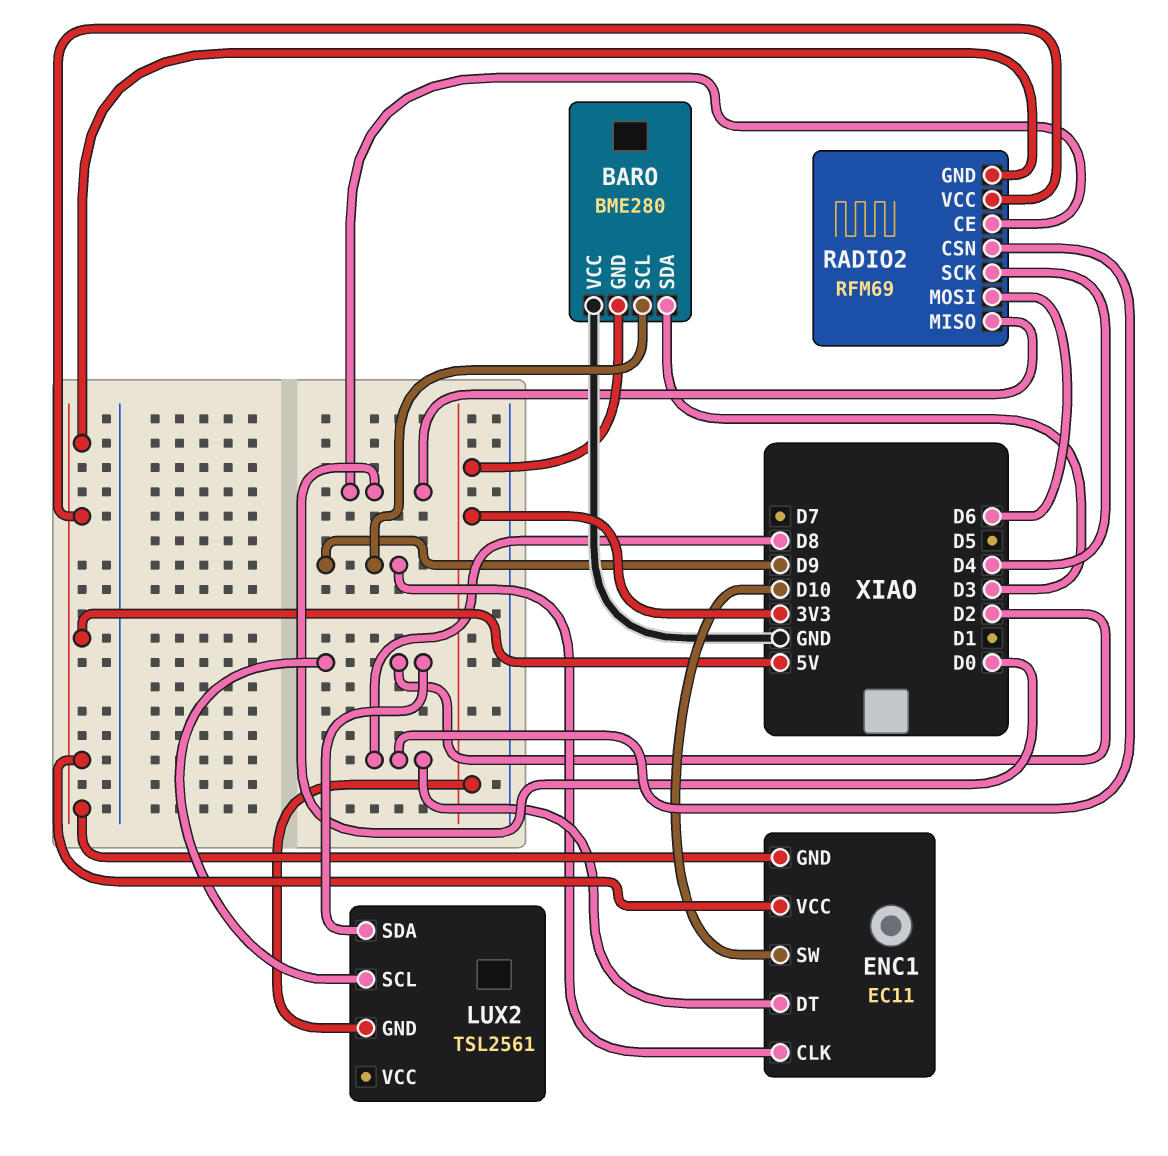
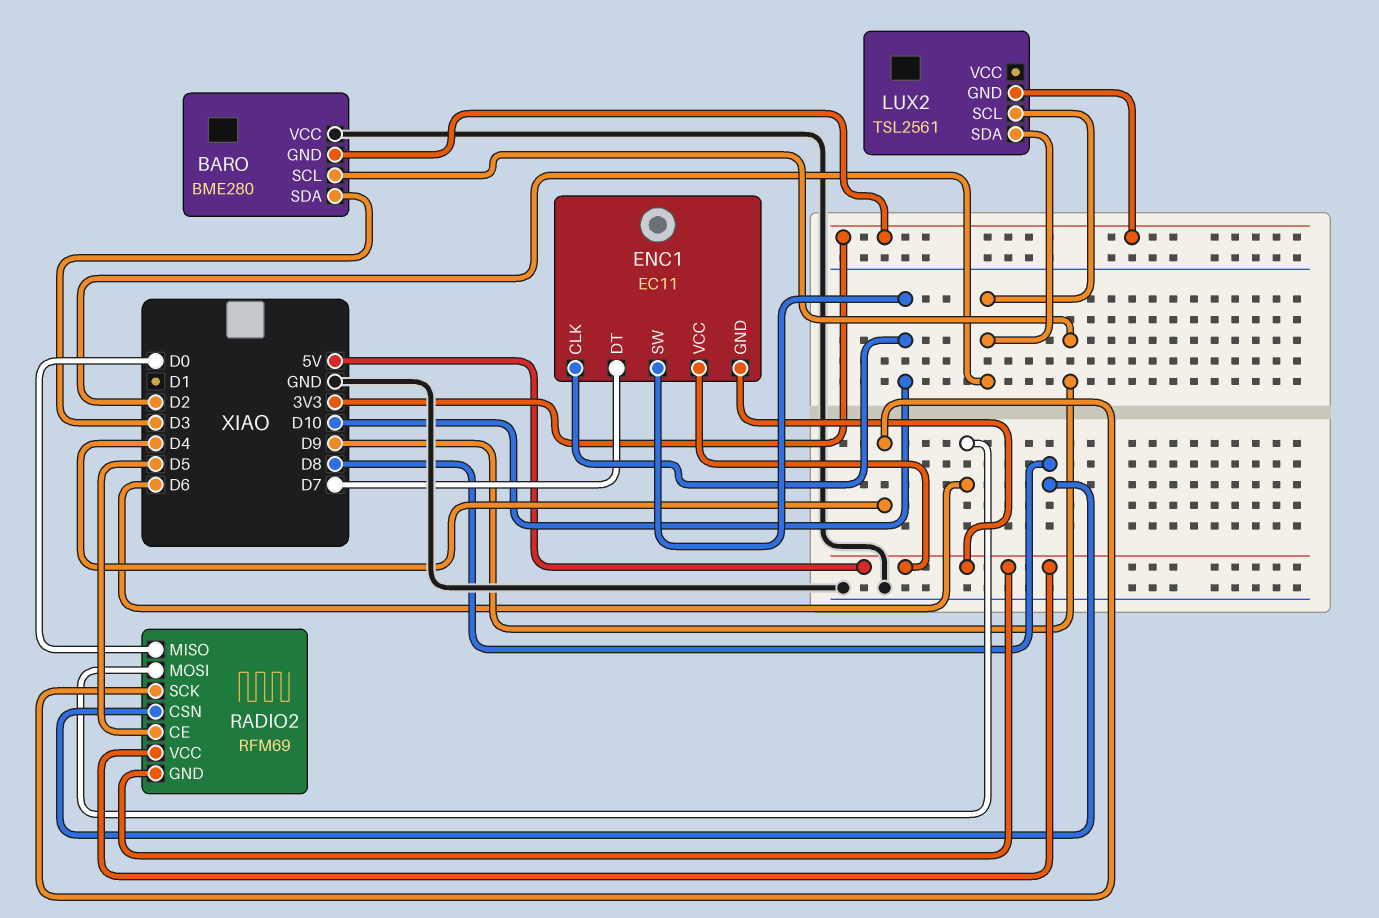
ENC1 pin CLK: D9 -> D10
ENC1 pin DT: D8 -> D7
RADIO2 pin CE: D0 -> D5

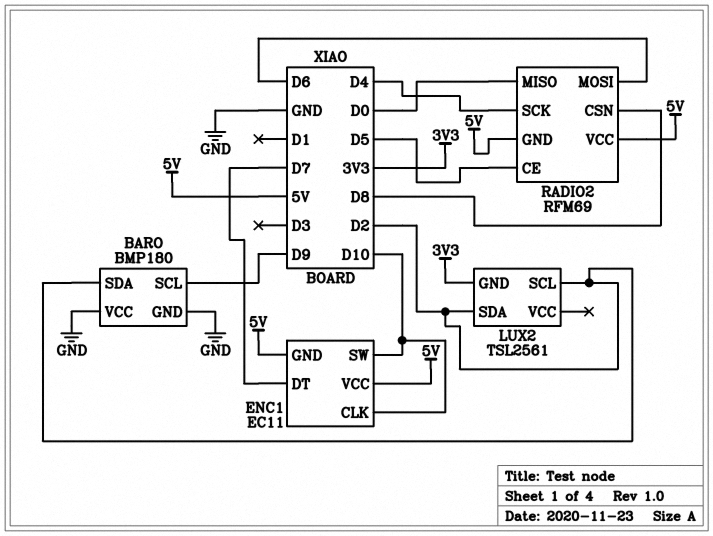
BARO: BME280 -> BMP180
BARO pin GND: 3V3 -> GND
BARO pin SDA: D3 -> D2

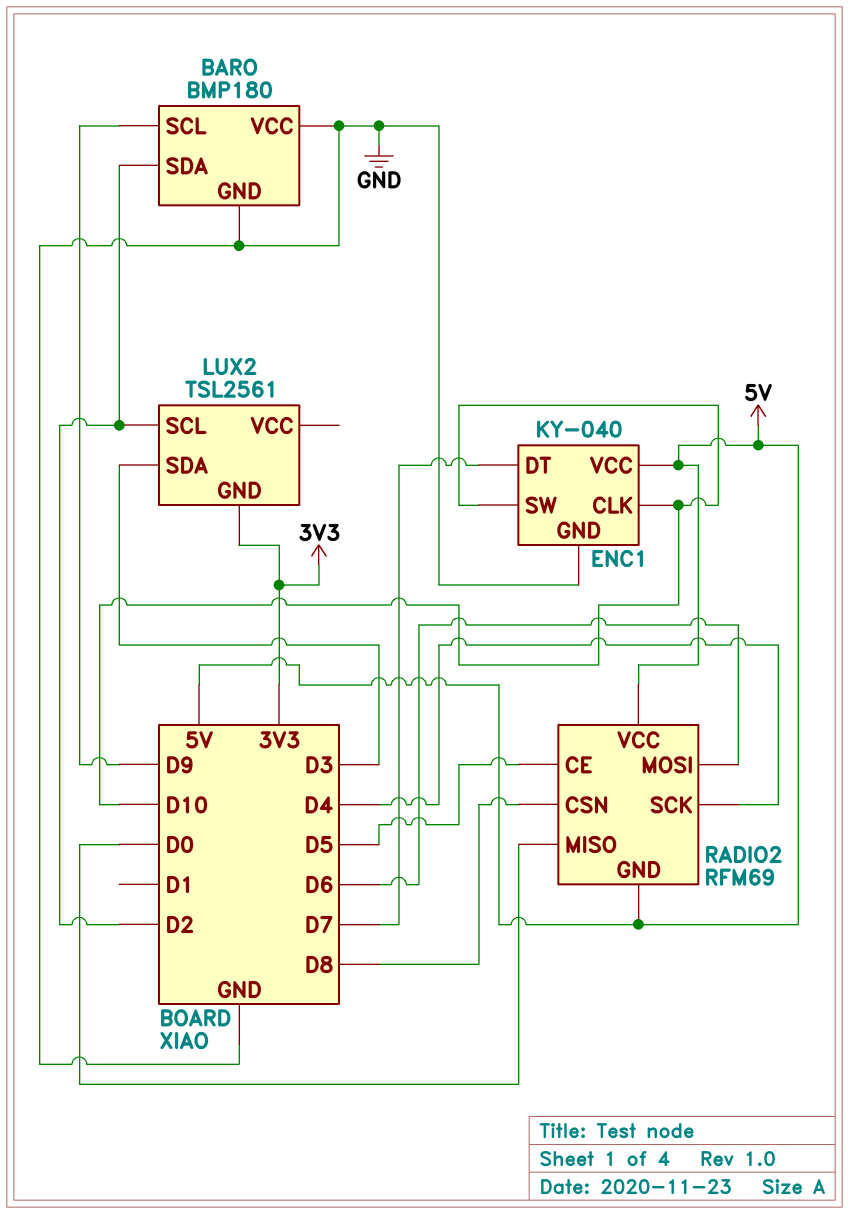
ENC1: EC11 -> KY-040
ENC1 pin GND: 5V -> GND
LUX2 pin SDA: D2 -> D3

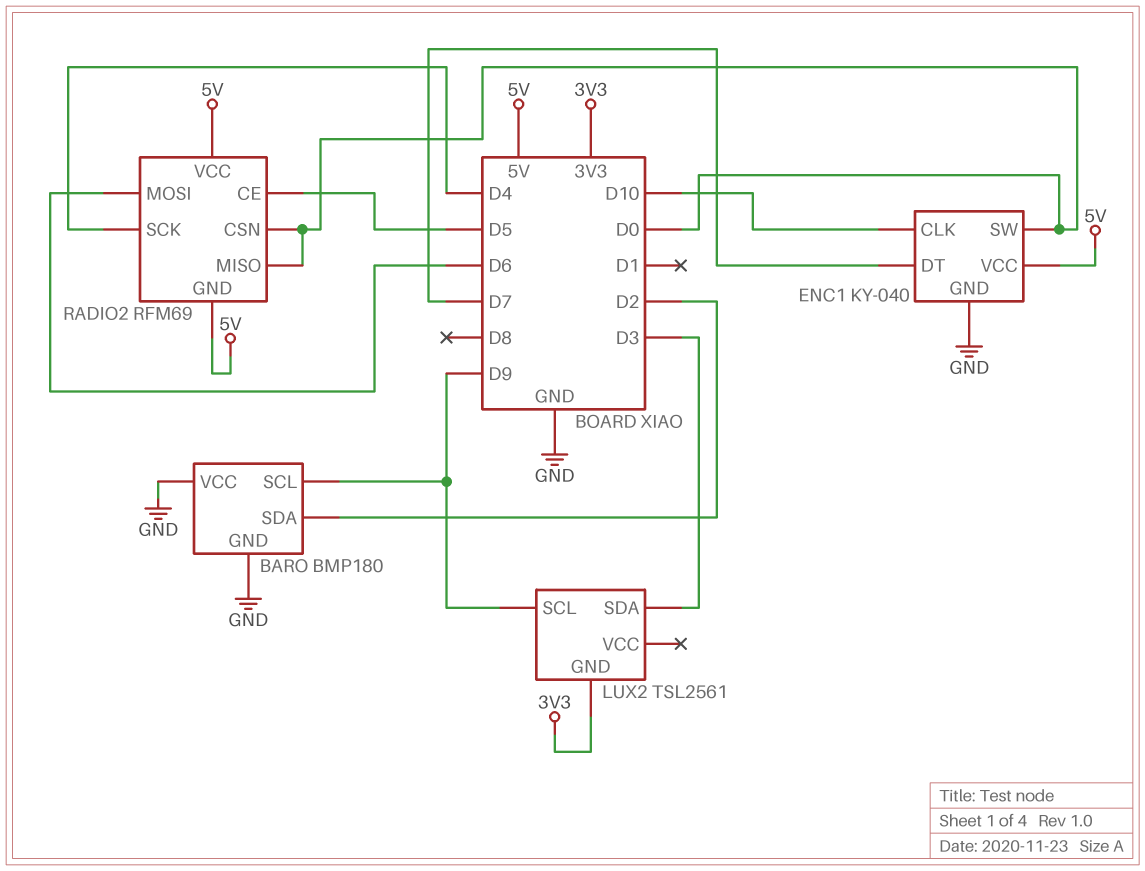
ENC1 pin SW: D10 -> D0
LUX2 pin SCL: D2 -> D9
RADIO2 pin CSN: D8 -> D0

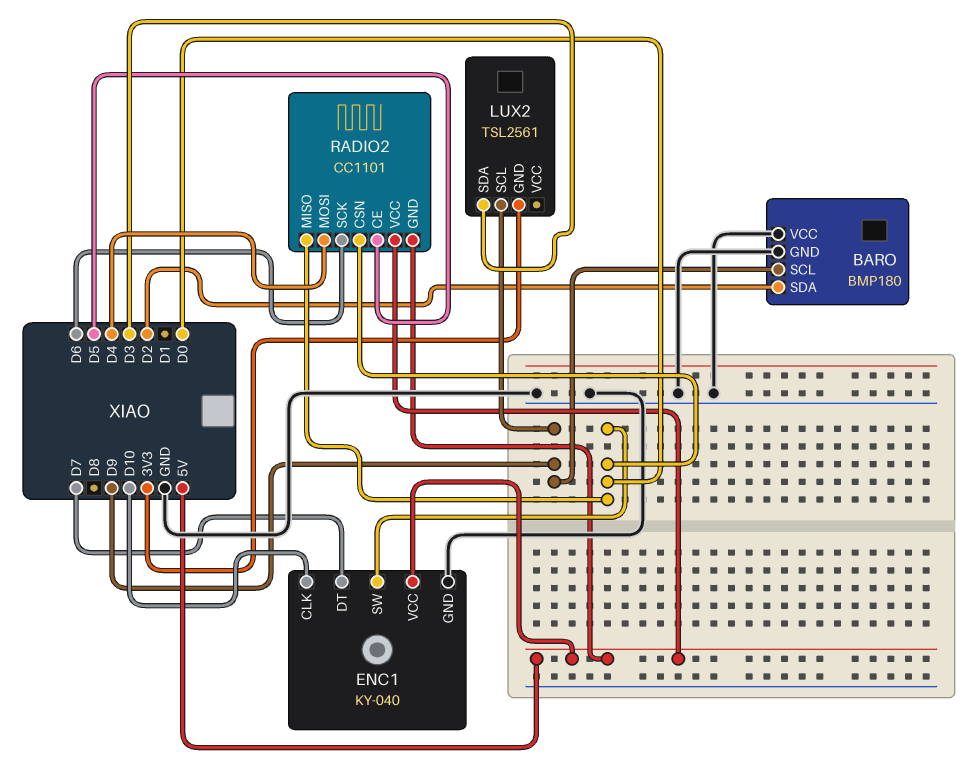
RADIO2: RFM69 -> CC1101
RADIO2 pin MOSI: D6 -> D4
RADIO2 pin SCK: D4 -> D6

